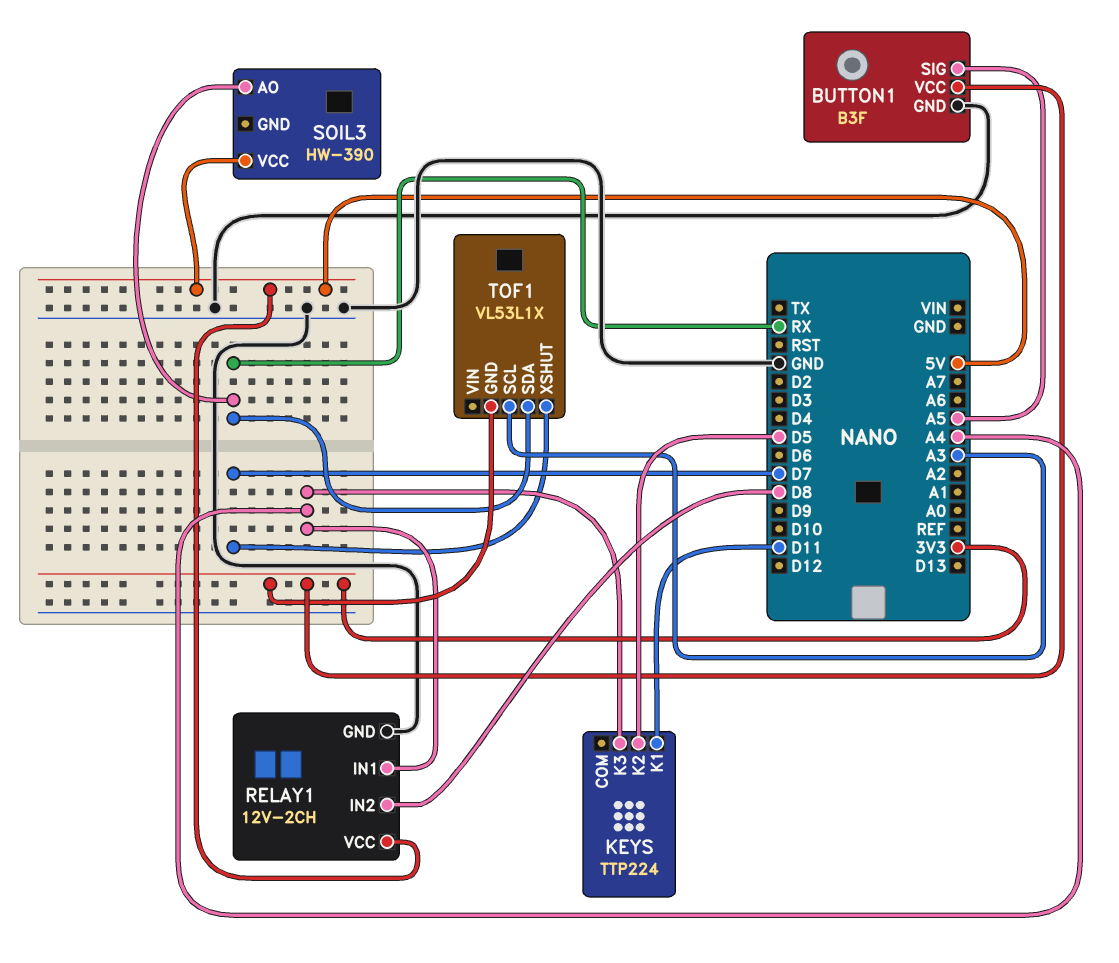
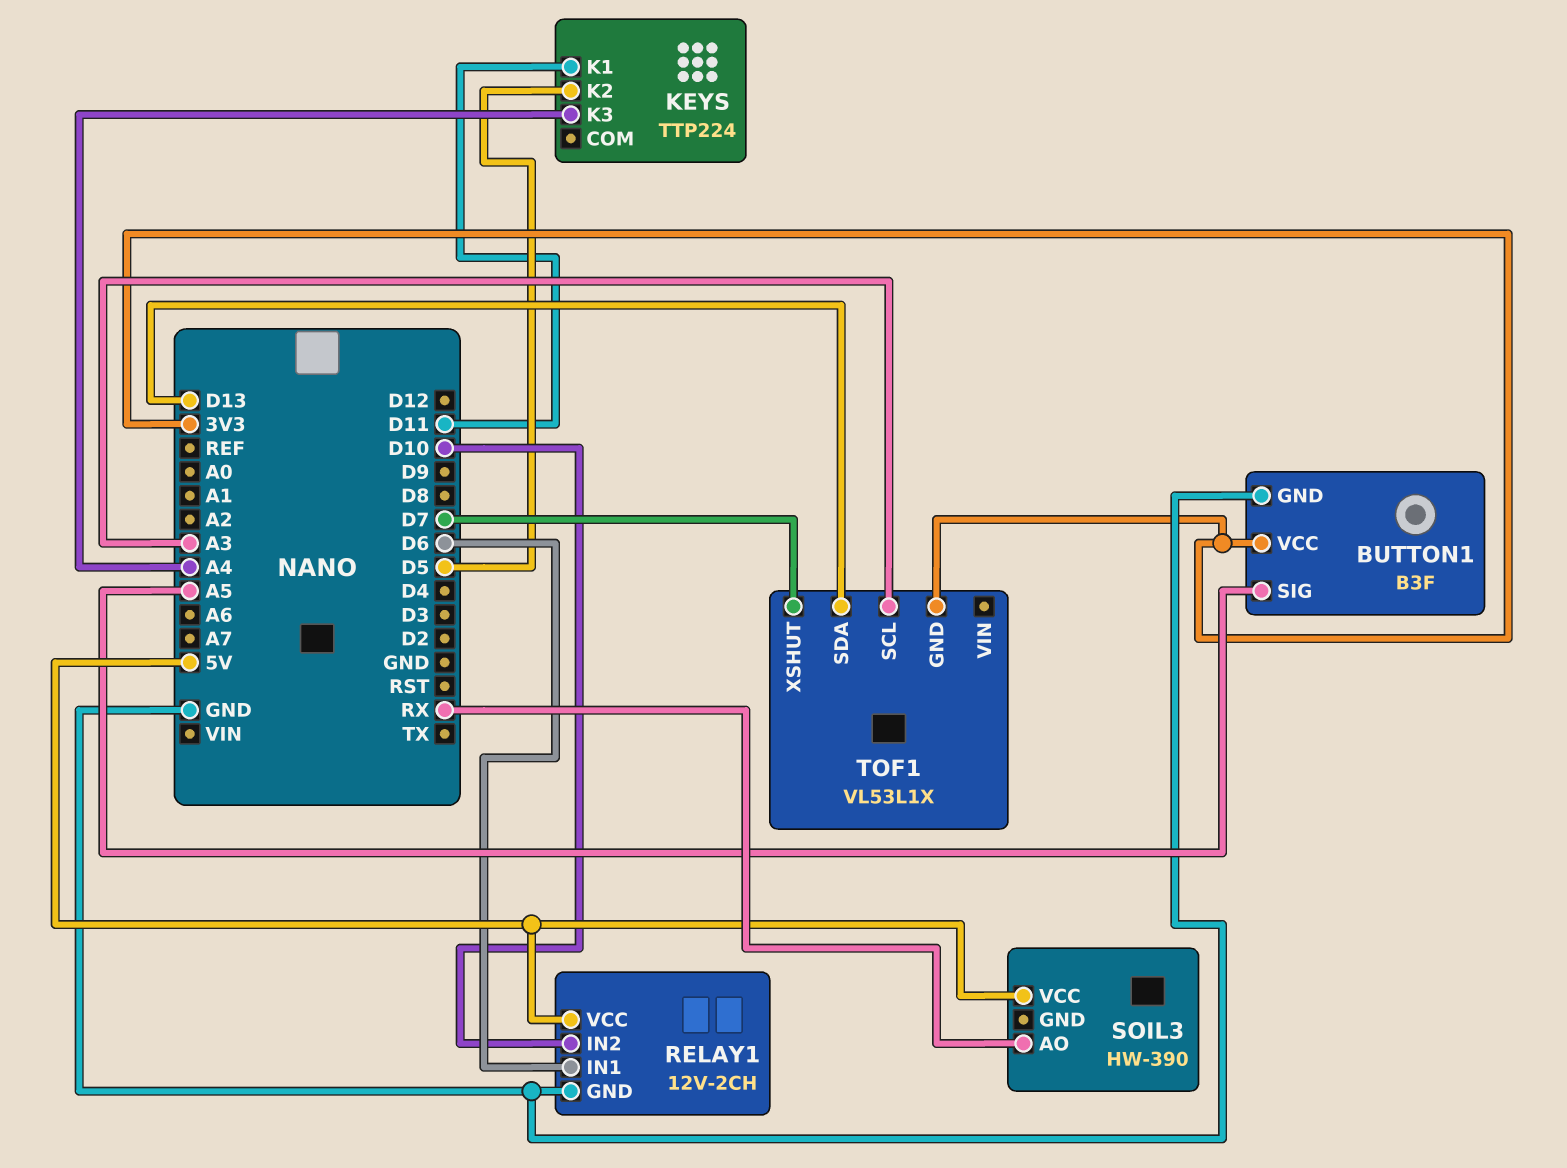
RELAY1 pin IN1: A4 -> D6
RELAY1 pin IN2: D8 -> D10
TOF1 pin SDA: RX -> D13

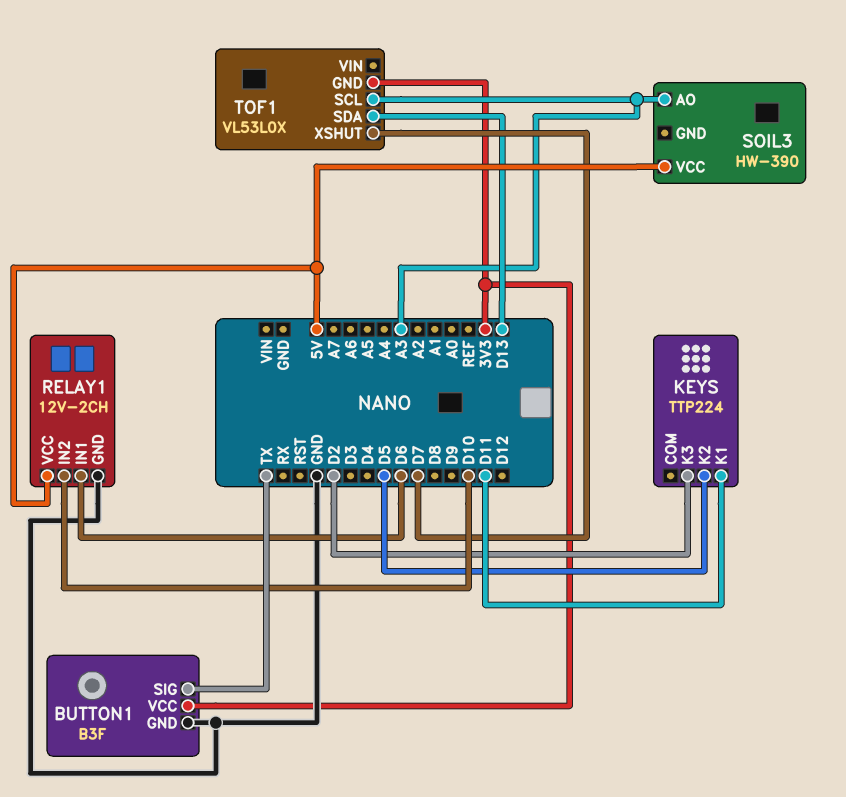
BUTTON1 pin SIG: A5 -> TX
KEYS pin K3: A4 -> D2
SOIL3 pin AO: RX -> A3
TOF1: VL53L1X -> VL53L0X

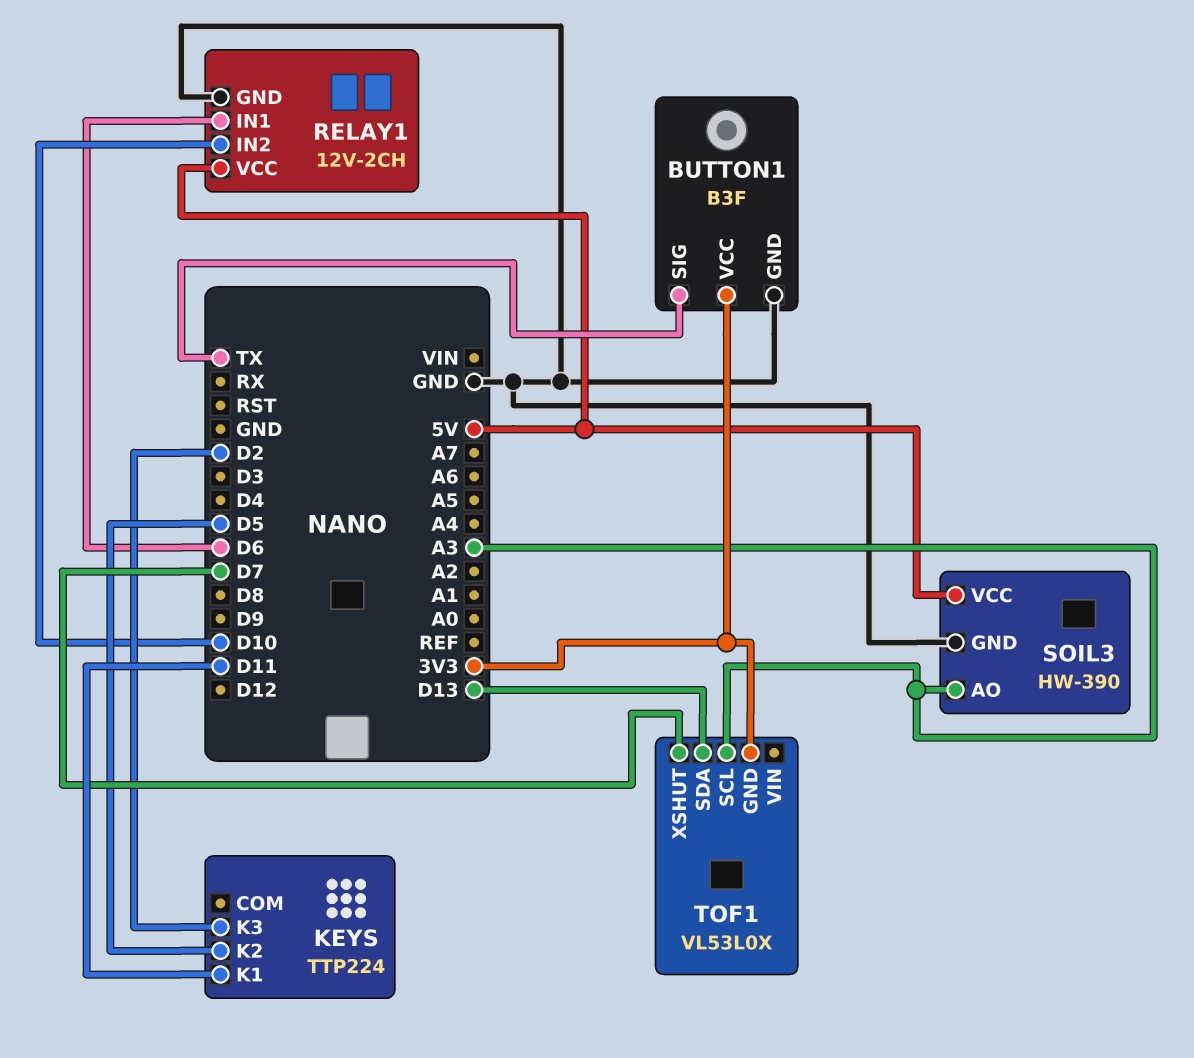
SOIL3 pin GND: none -> GND

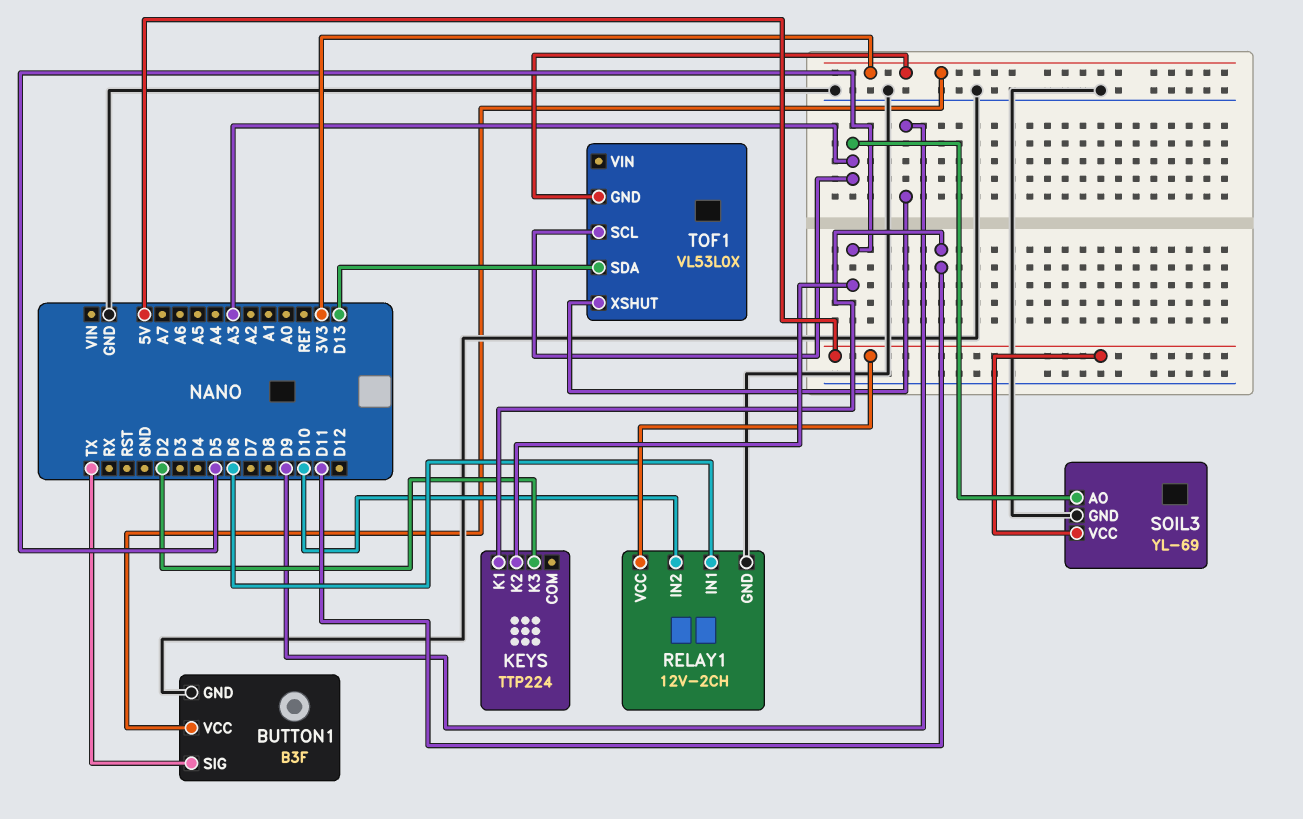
SOIL3: HW-390 -> YL-69
TOF1 pin XSHUT: D7 -> D9

